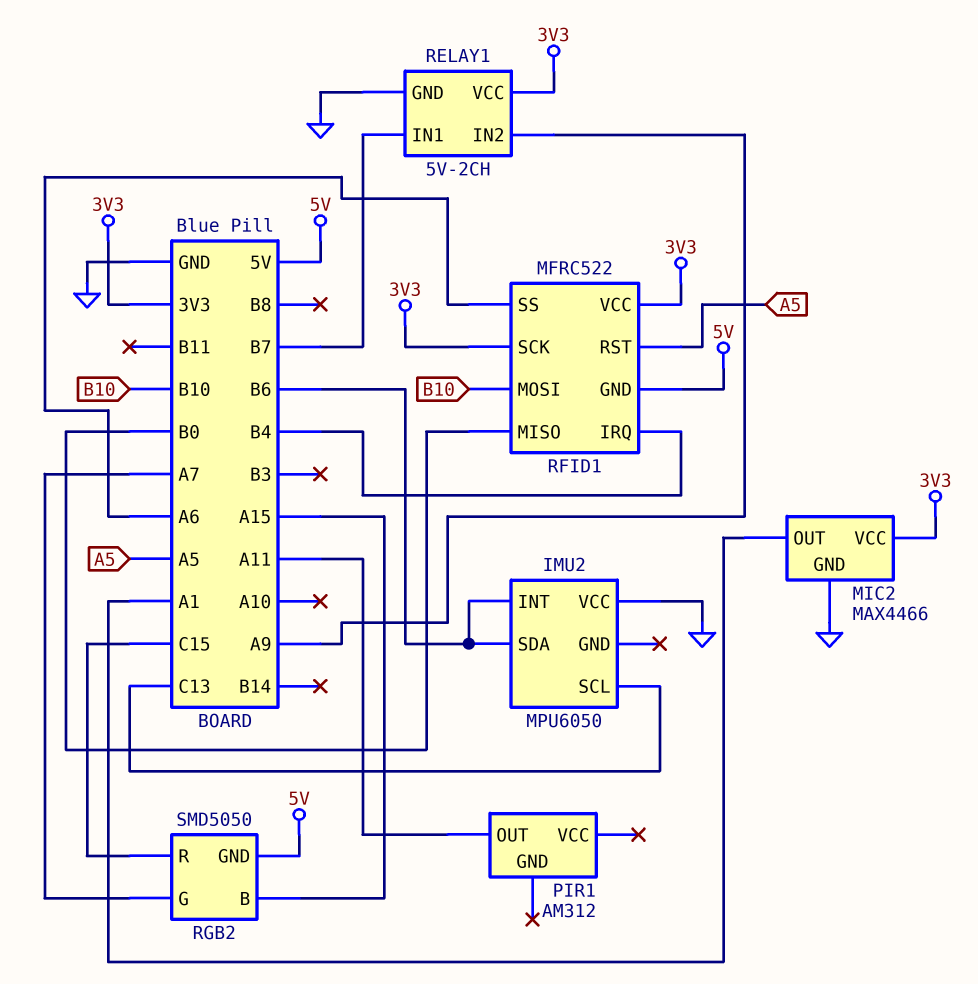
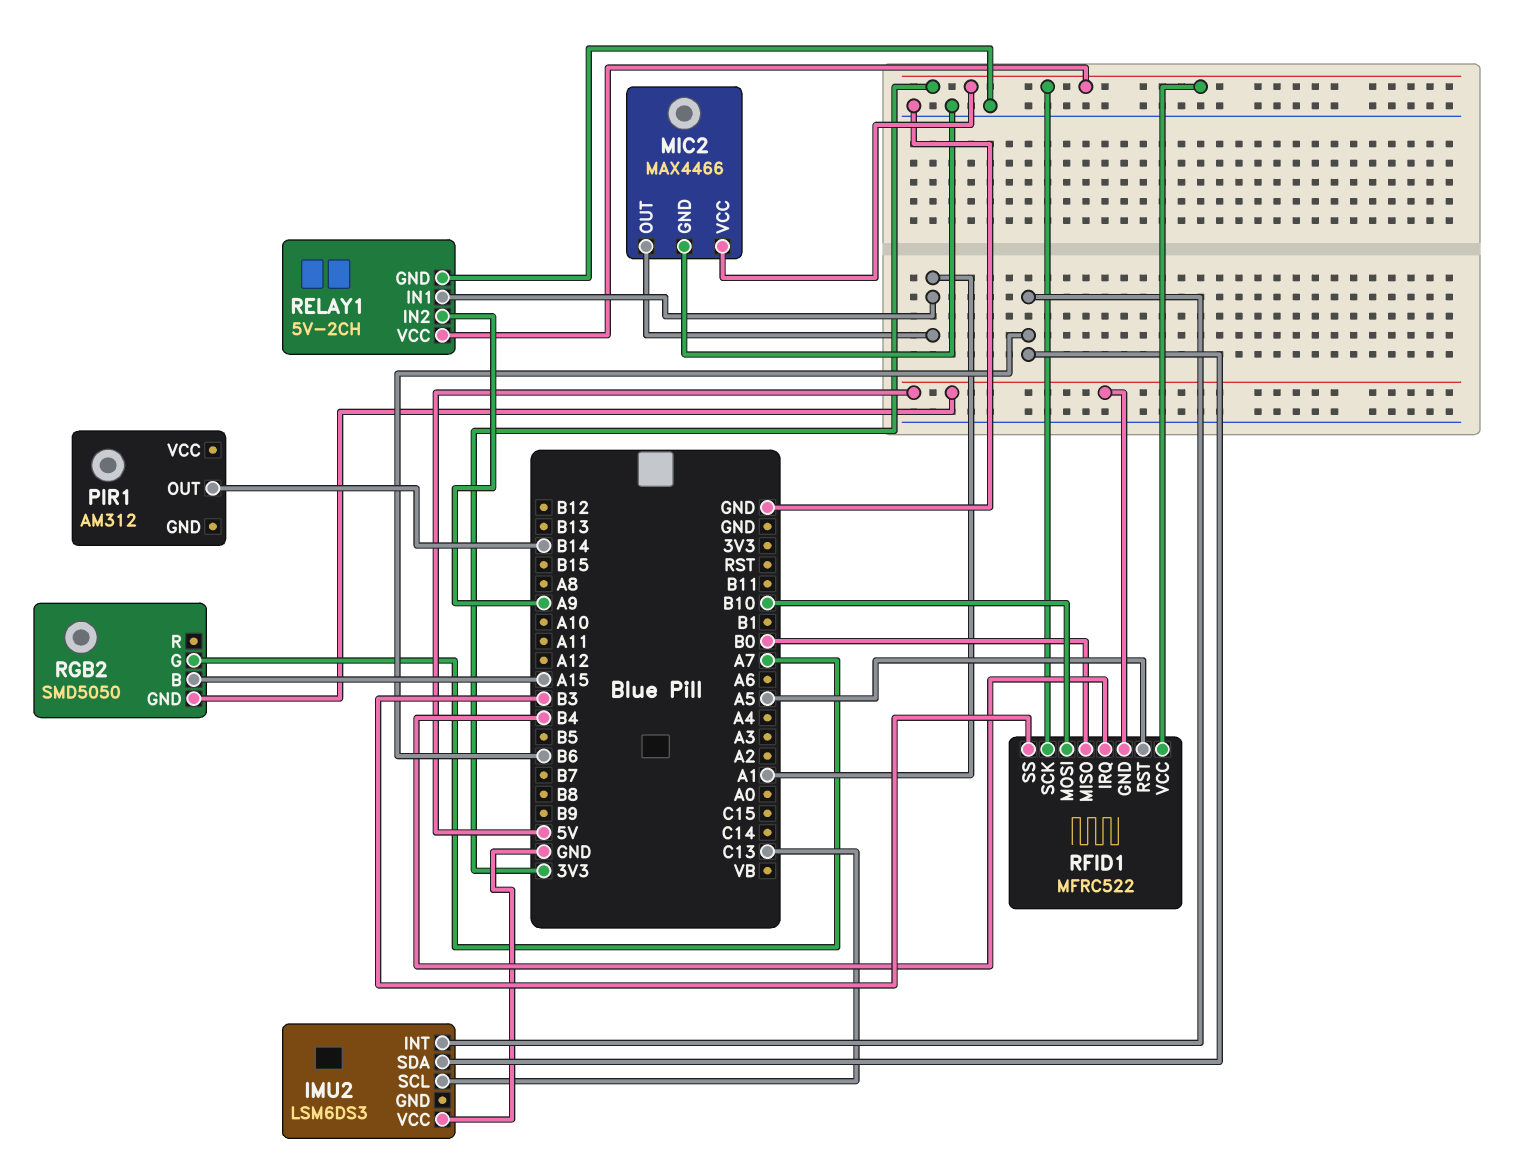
IMU2: MPU6050 -> LSM6DS3
PIR1 pin OUT: A11 -> B14
RELAY1 pin IN1: B7 -> A1
RFID1 pin SS: A6 -> B3
RGB2 pin R: C15 -> none

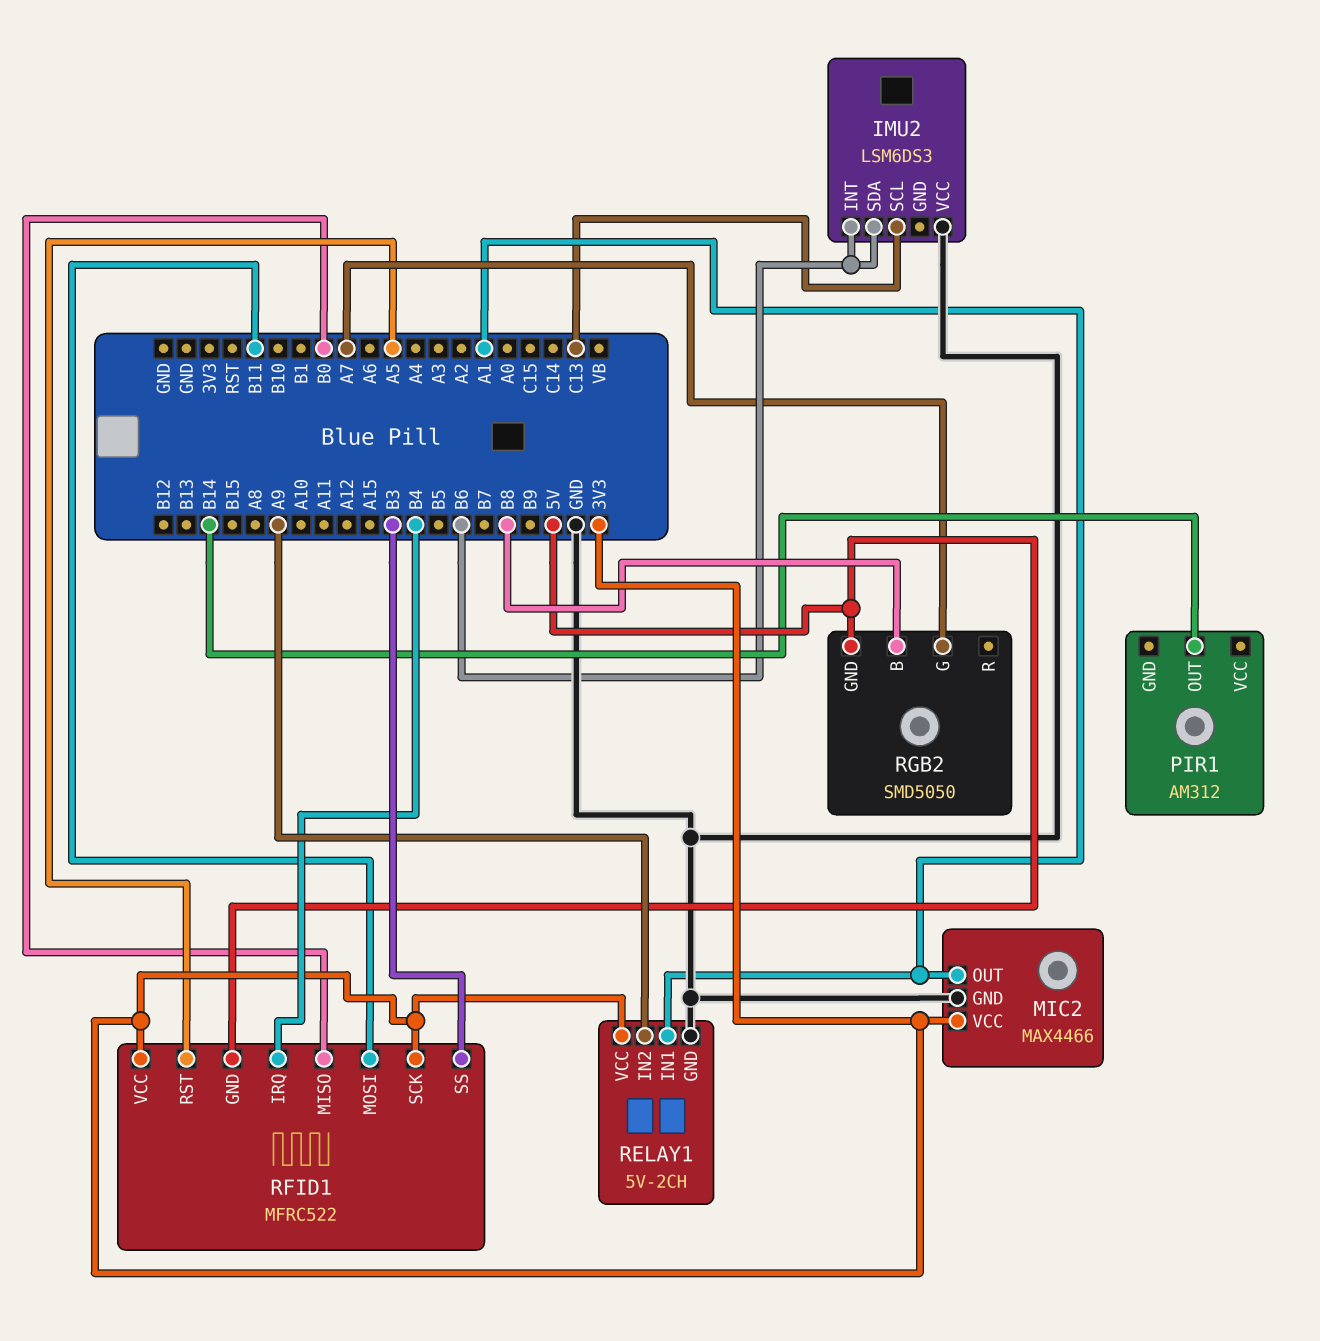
RFID1 pin MOSI: B10 -> B11
RGB2 pin B: A15 -> B8

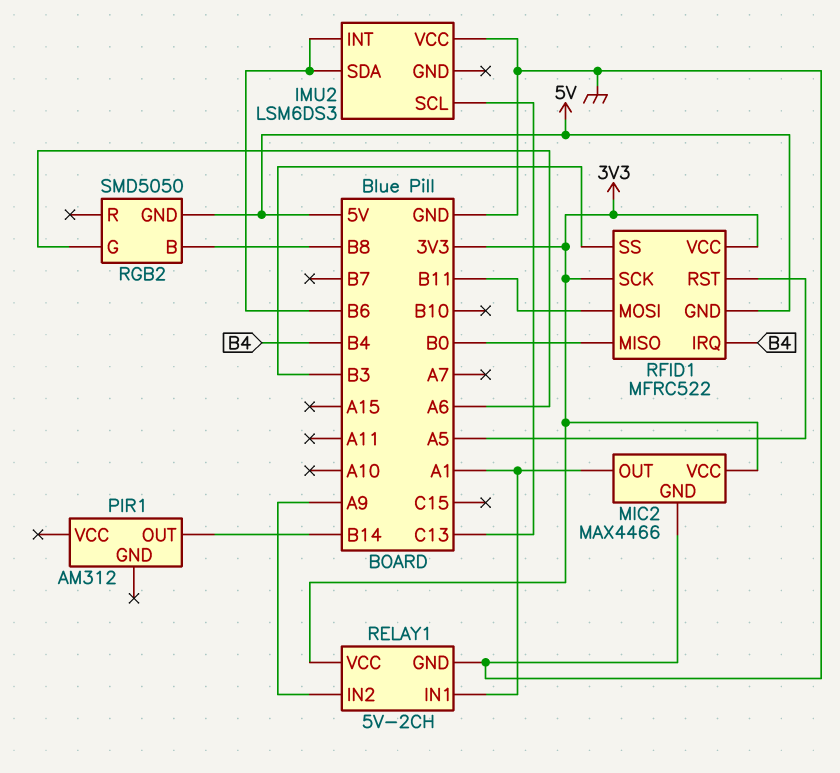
RGB2 pin G: A7 -> A6

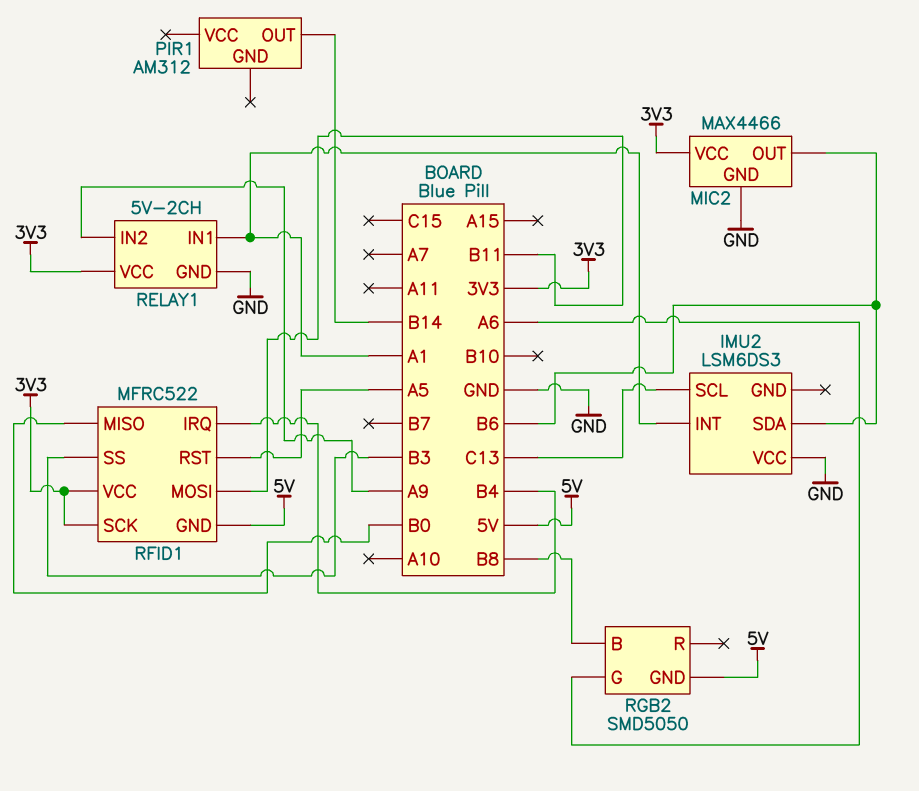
IMU2 pin INT: B6 -> A1
MIC2 pin OUT: A1 -> B6

